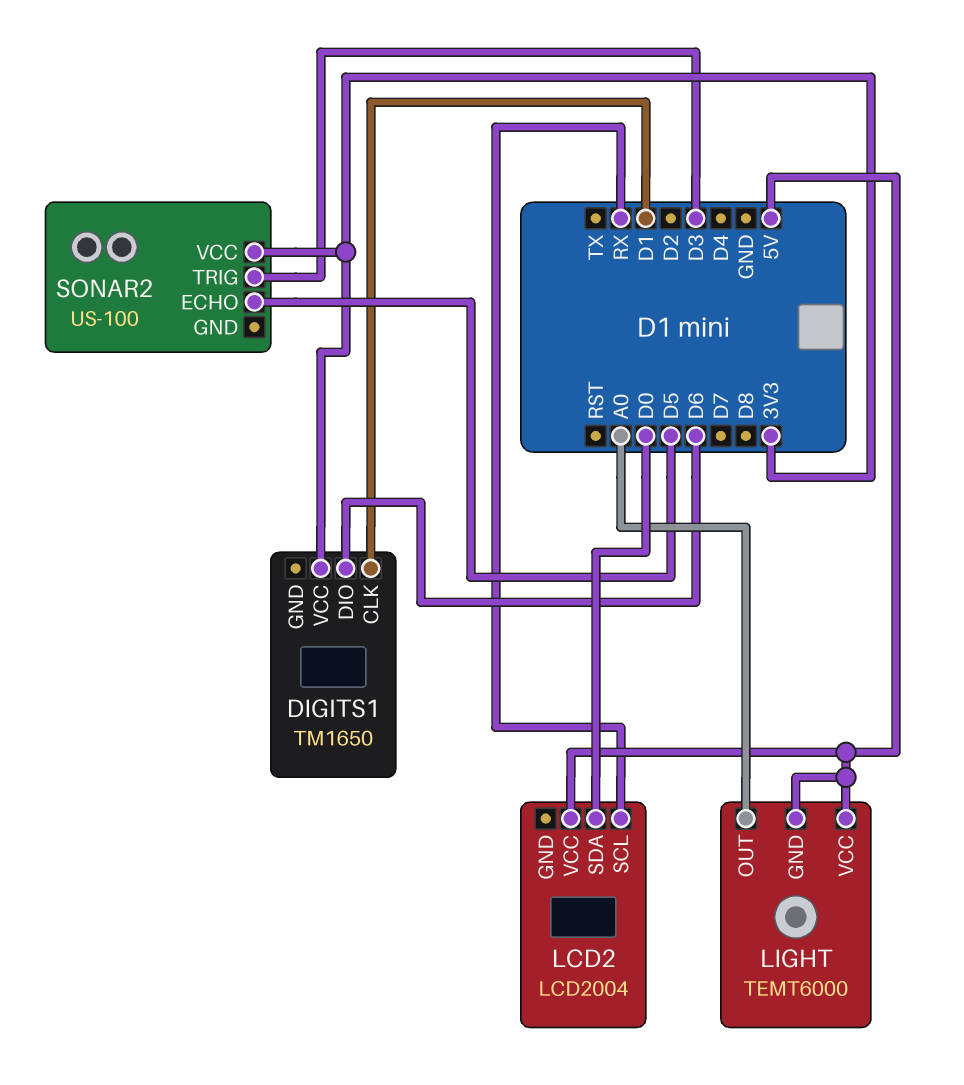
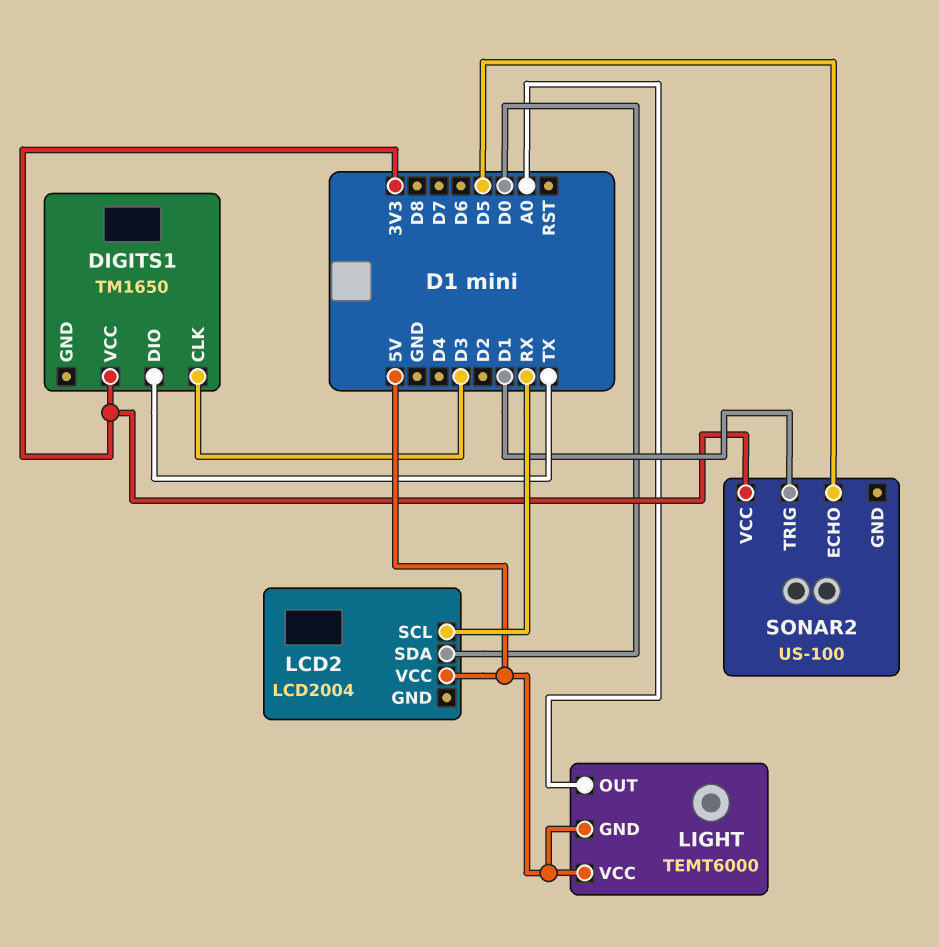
DIGITS1 pin CLK: D1 -> D3
DIGITS1 pin DIO: D6 -> TX
SONAR2 pin TRIG: D3 -> D1

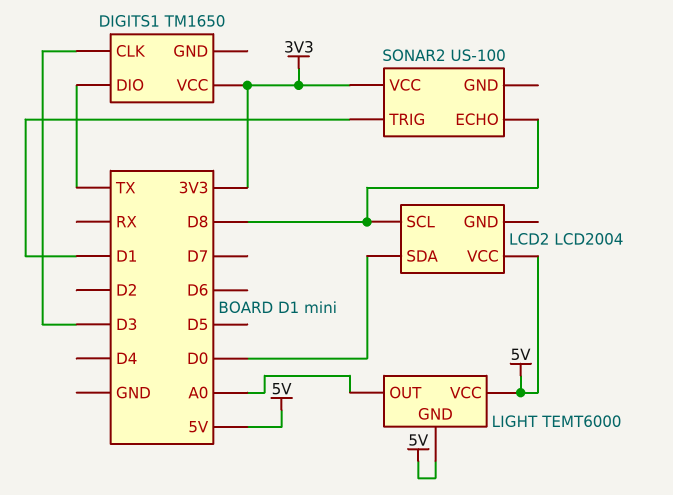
LCD2 pin SCL: RX -> D8
SONAR2 pin ECHO: D5 -> D8

